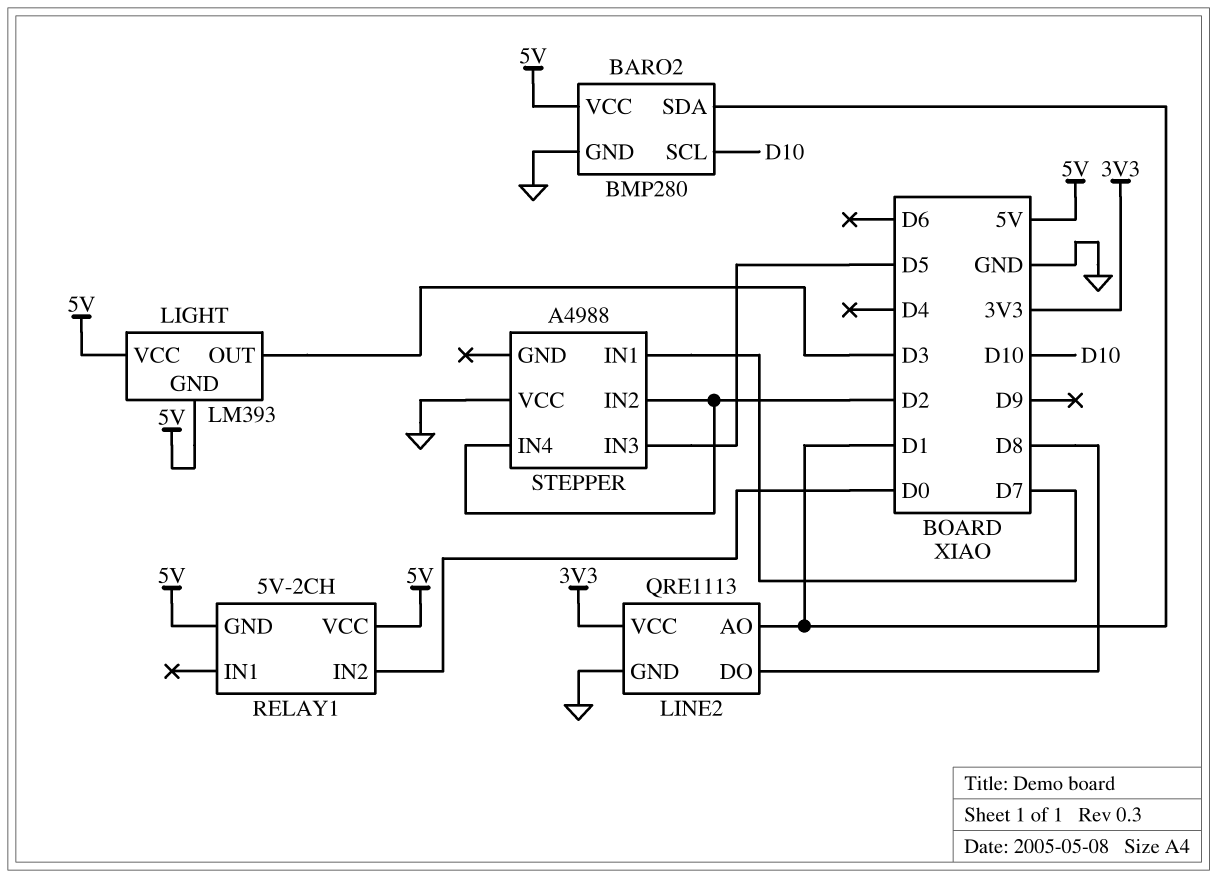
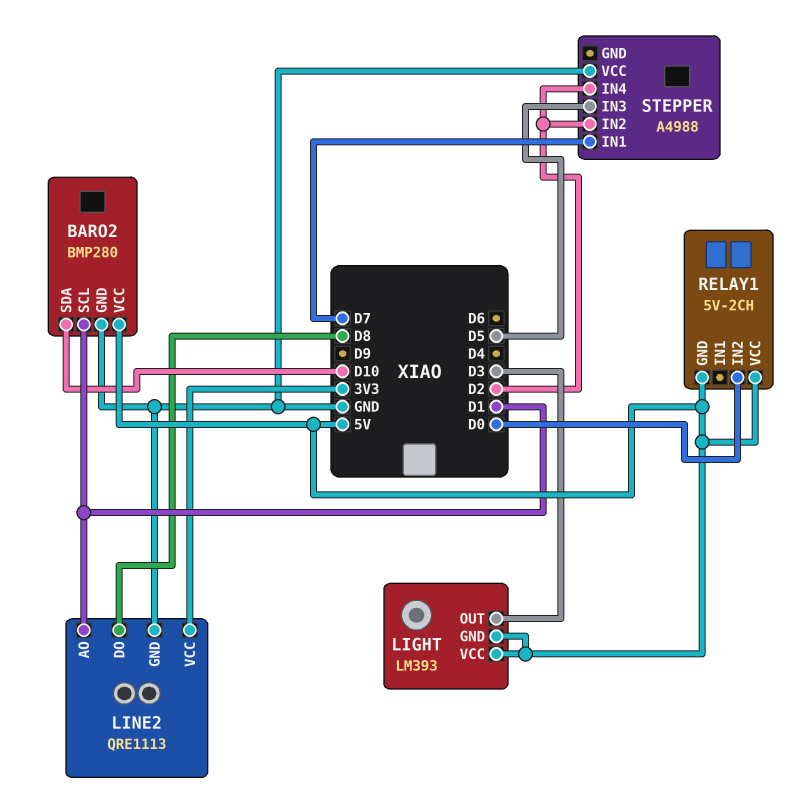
BARO2 pin SCL: D10 -> D1
BARO2 pin SDA: D1 -> D10

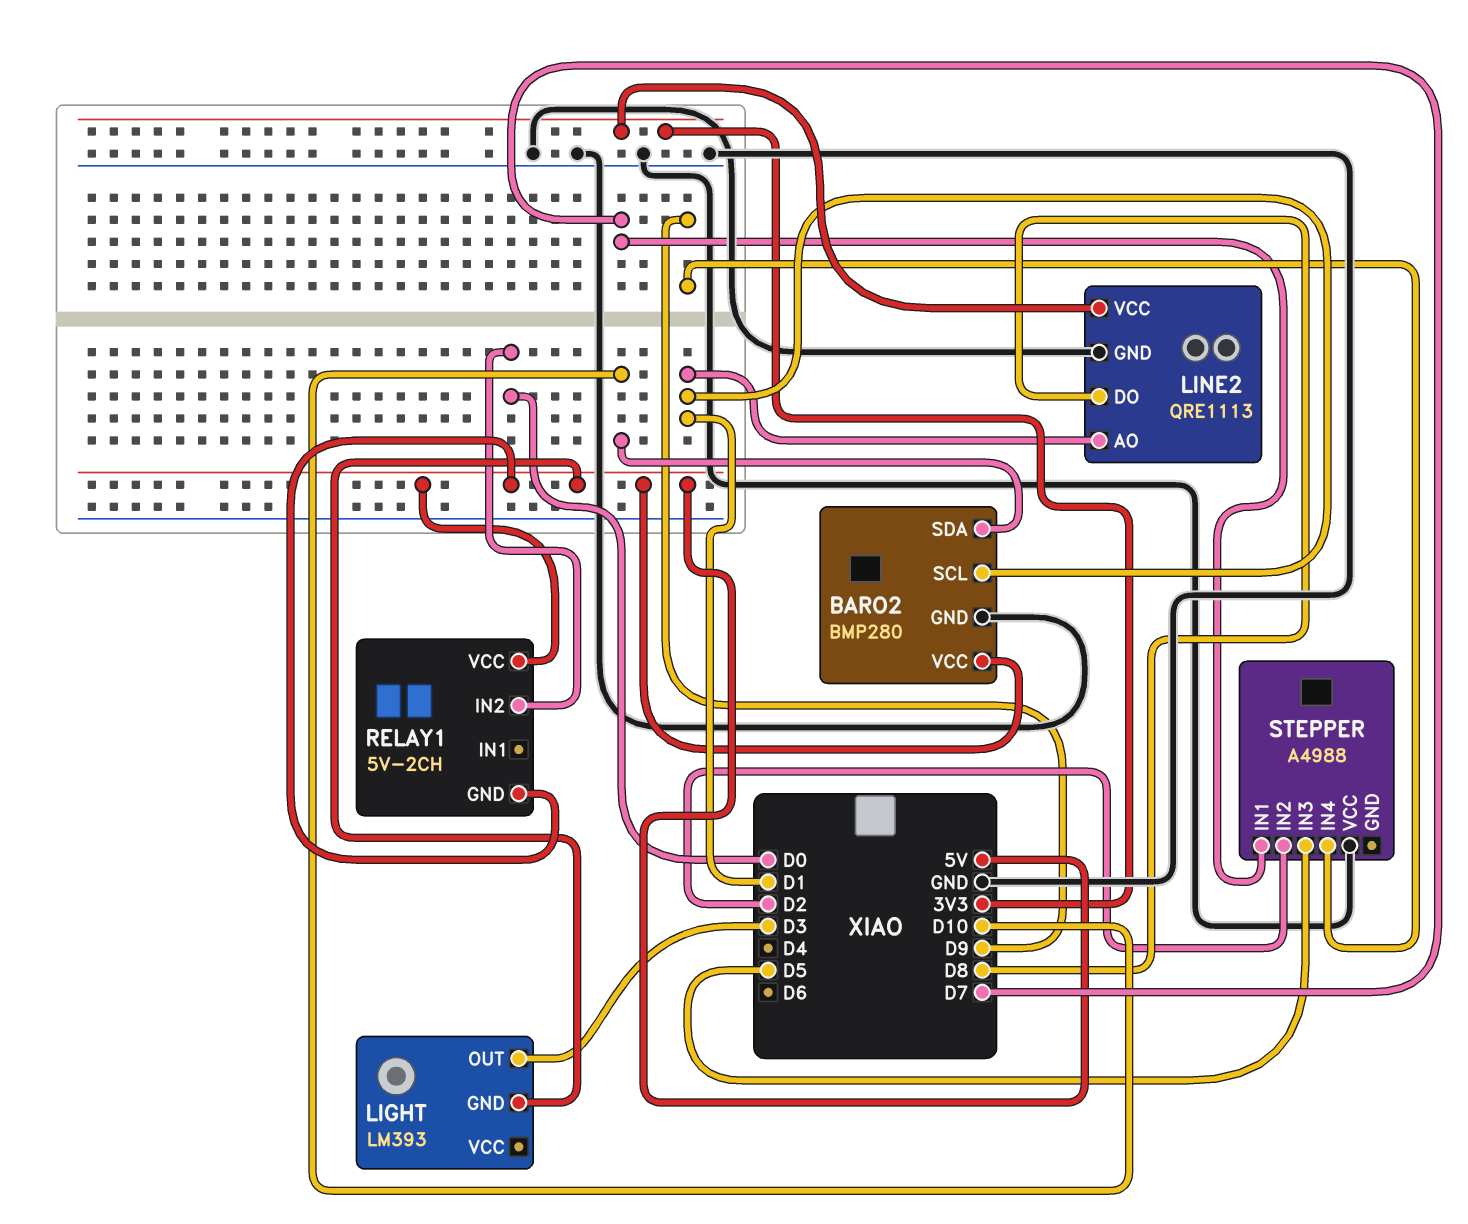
LIGHT pin VCC: 5V -> none
STEPPER pin IN4: D2 -> D9

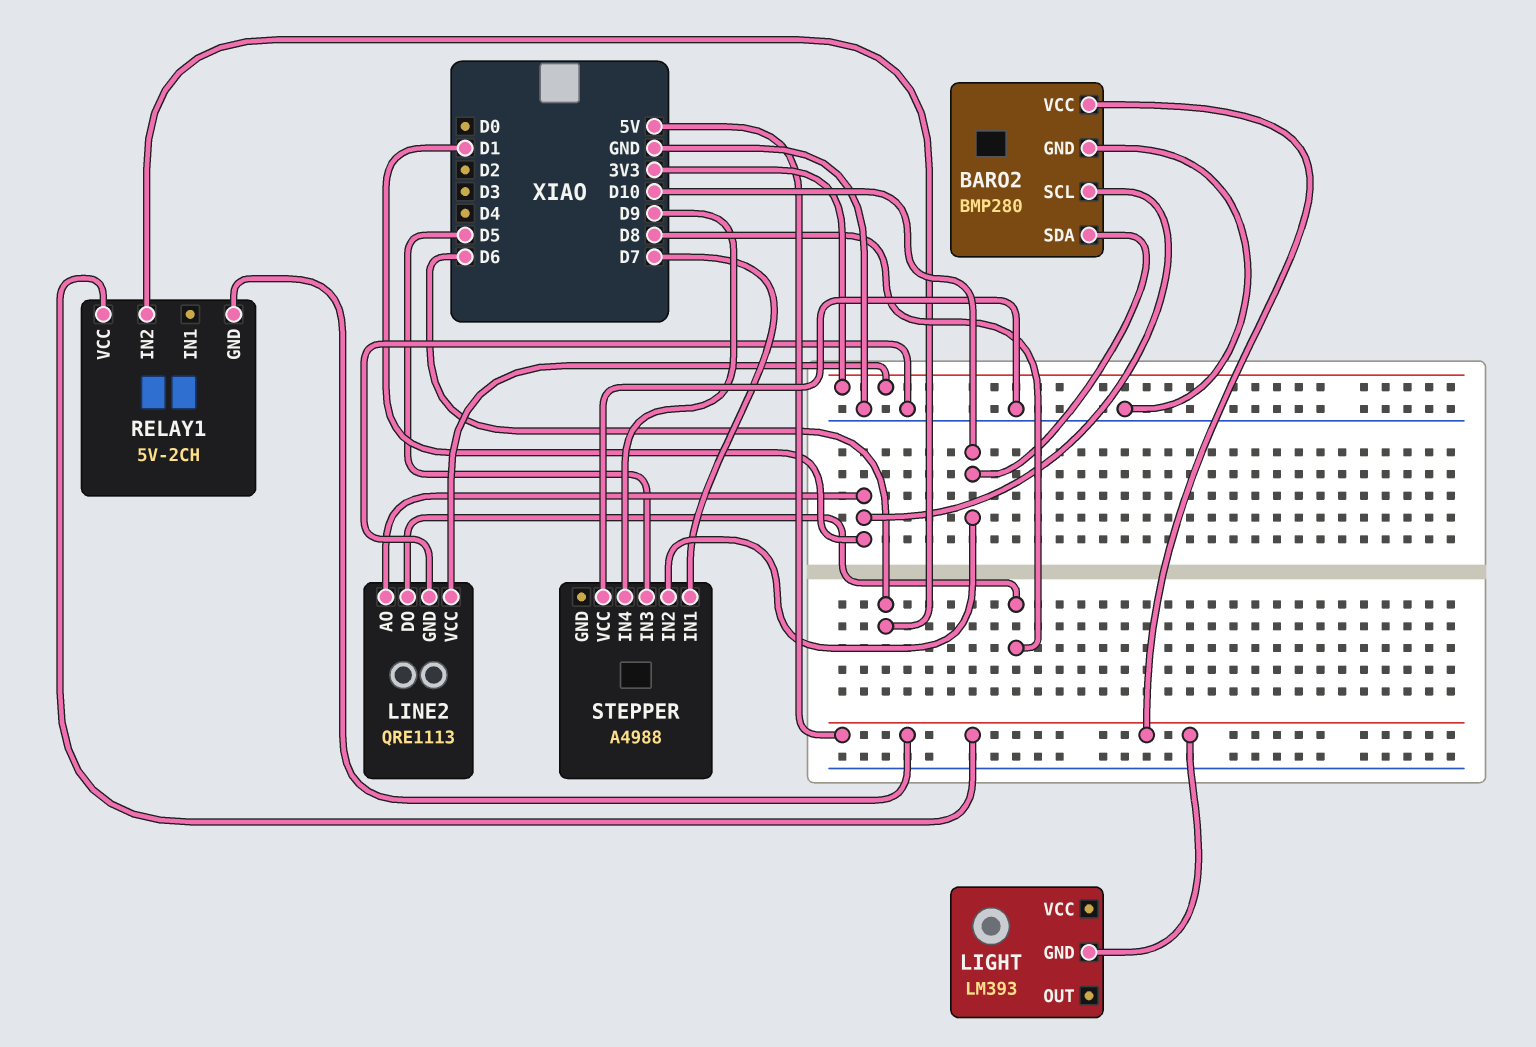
LIGHT pin OUT: D3 -> none
RELAY1 pin IN2: D0 -> D6
STEPPER pin IN2: D2 -> D10

